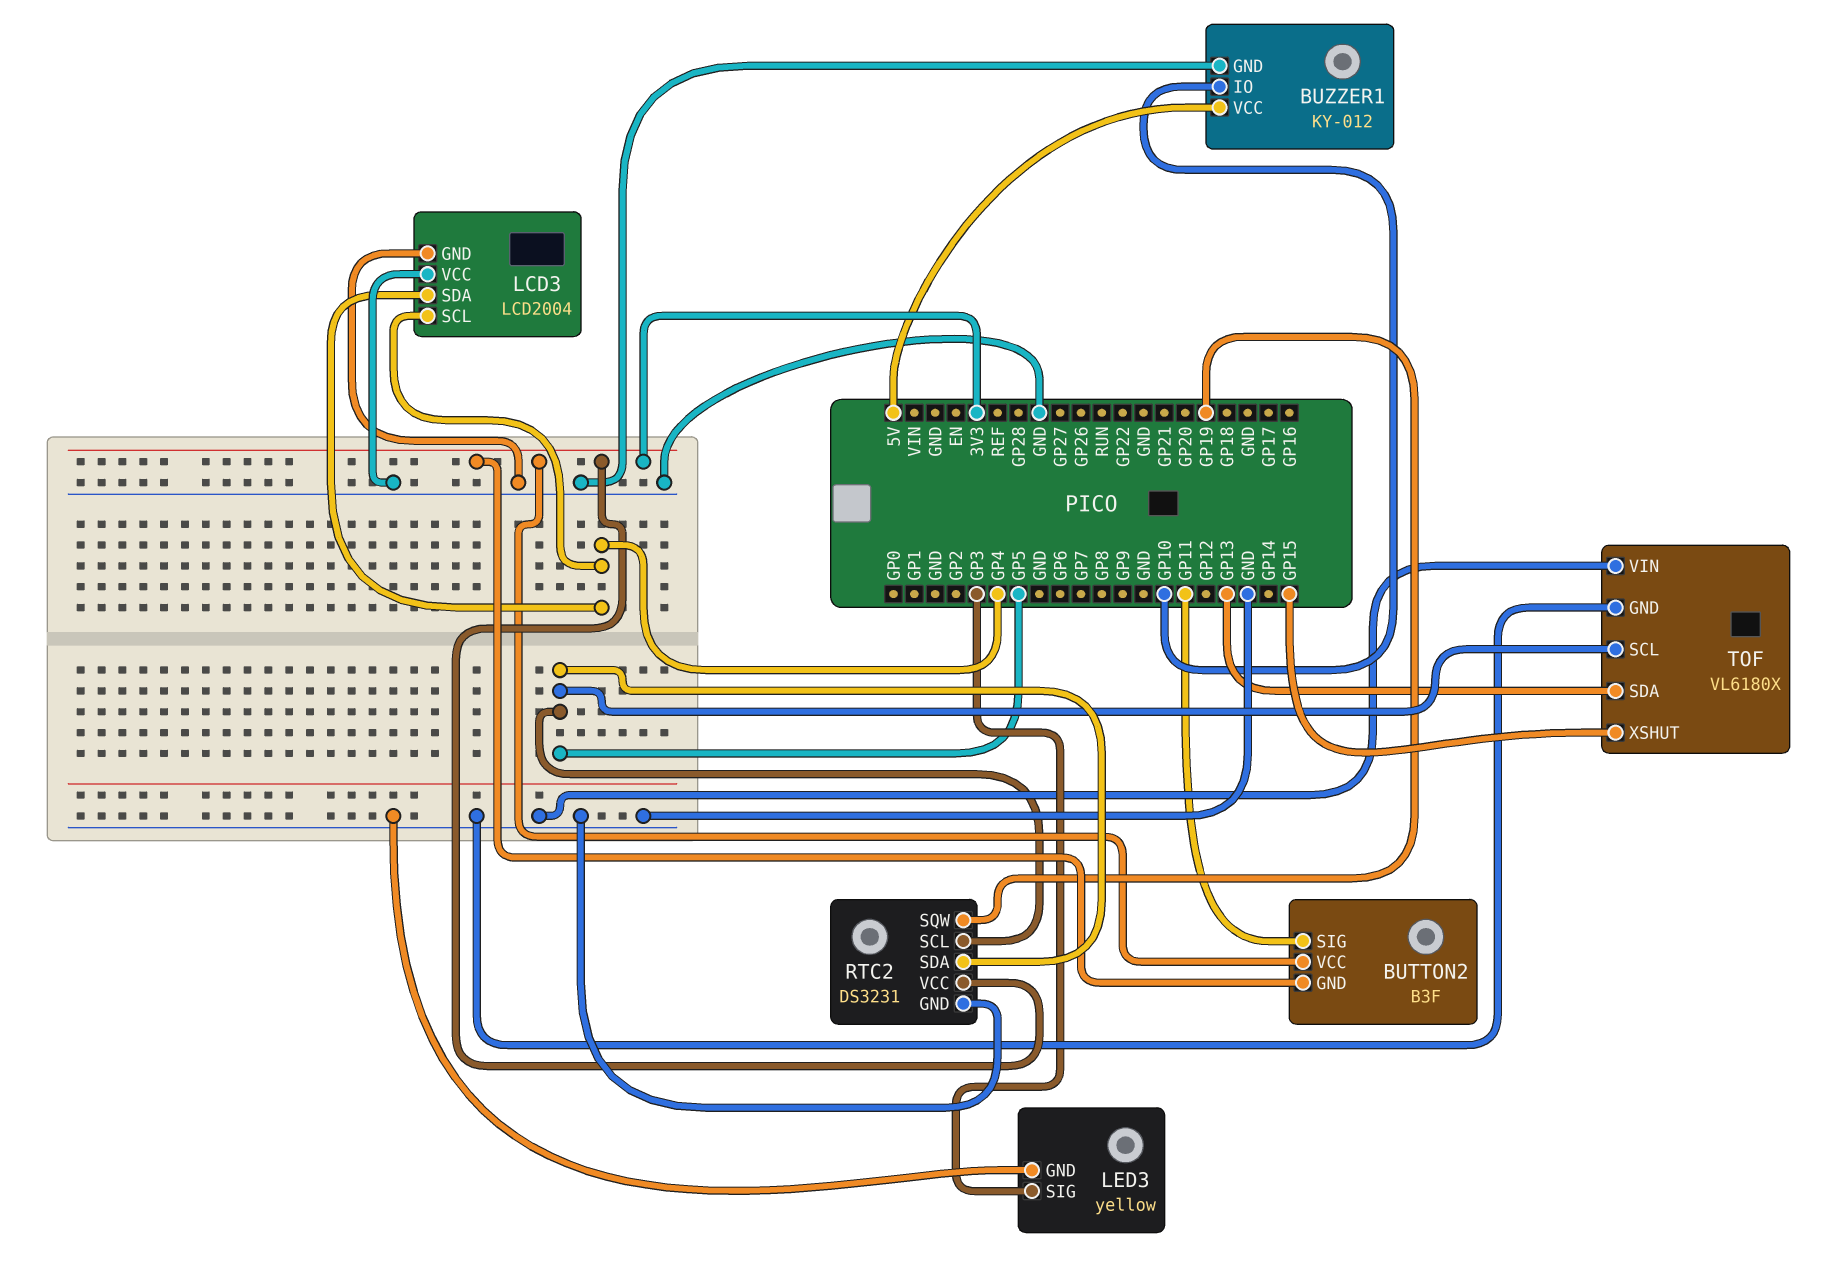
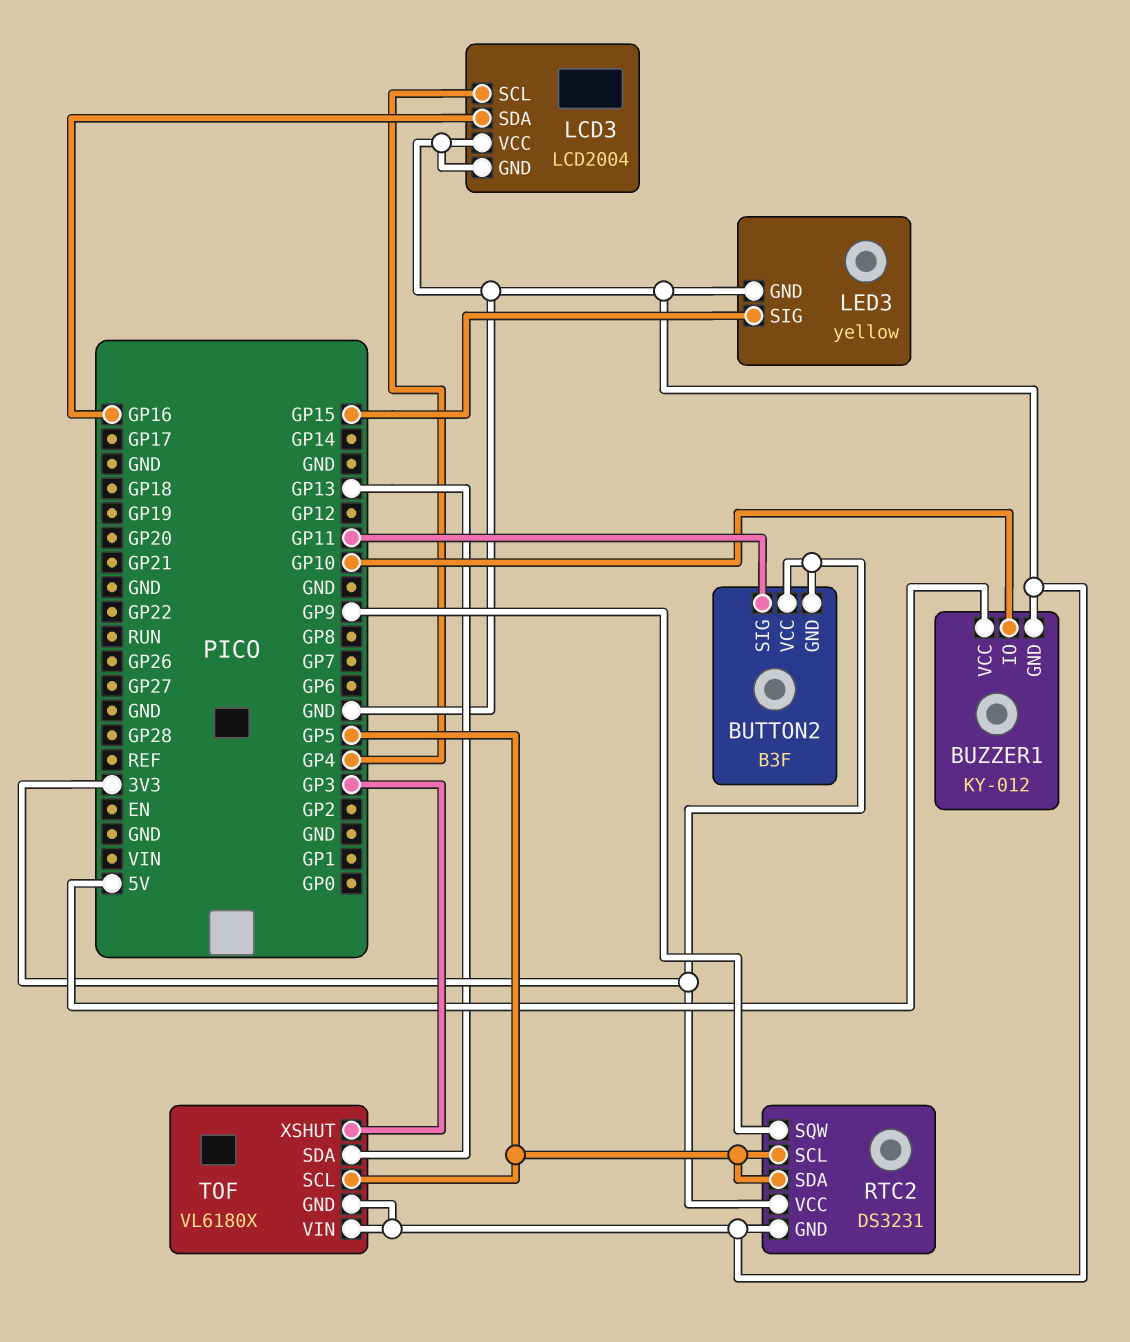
LCD3 pin SDA: GP4 -> GP16
LED3 pin SIG: GP3 -> GP15
RTC2 pin SQW: GP19 -> GP9
TOF pin XSHUT: GP15 -> GP3

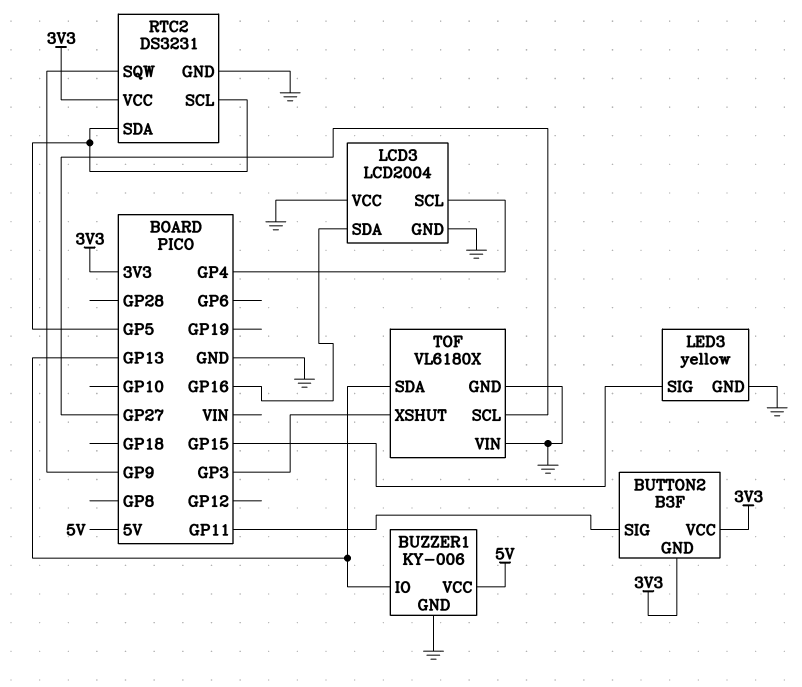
BUZZER1: KY-012 -> KY-006
BUZZER1 pin IO: GP10 -> GP13
TOF pin SCL: GP5 -> GP27

